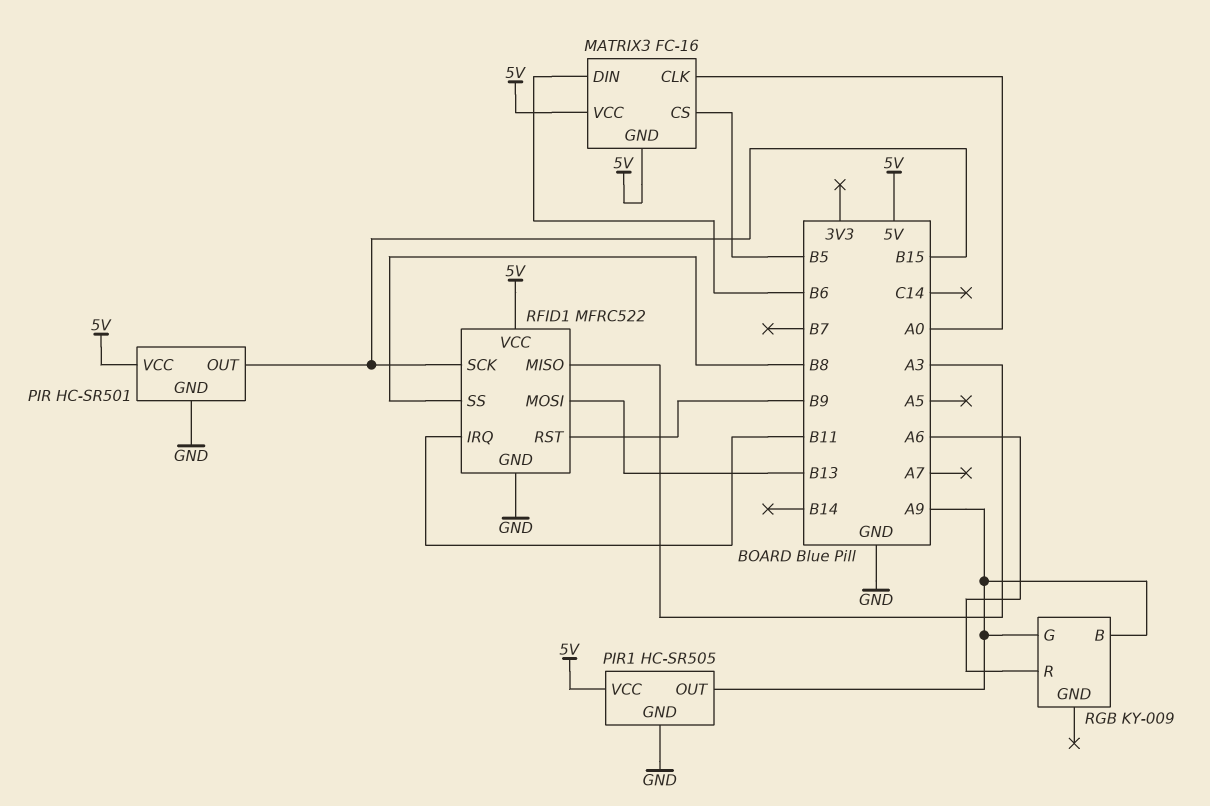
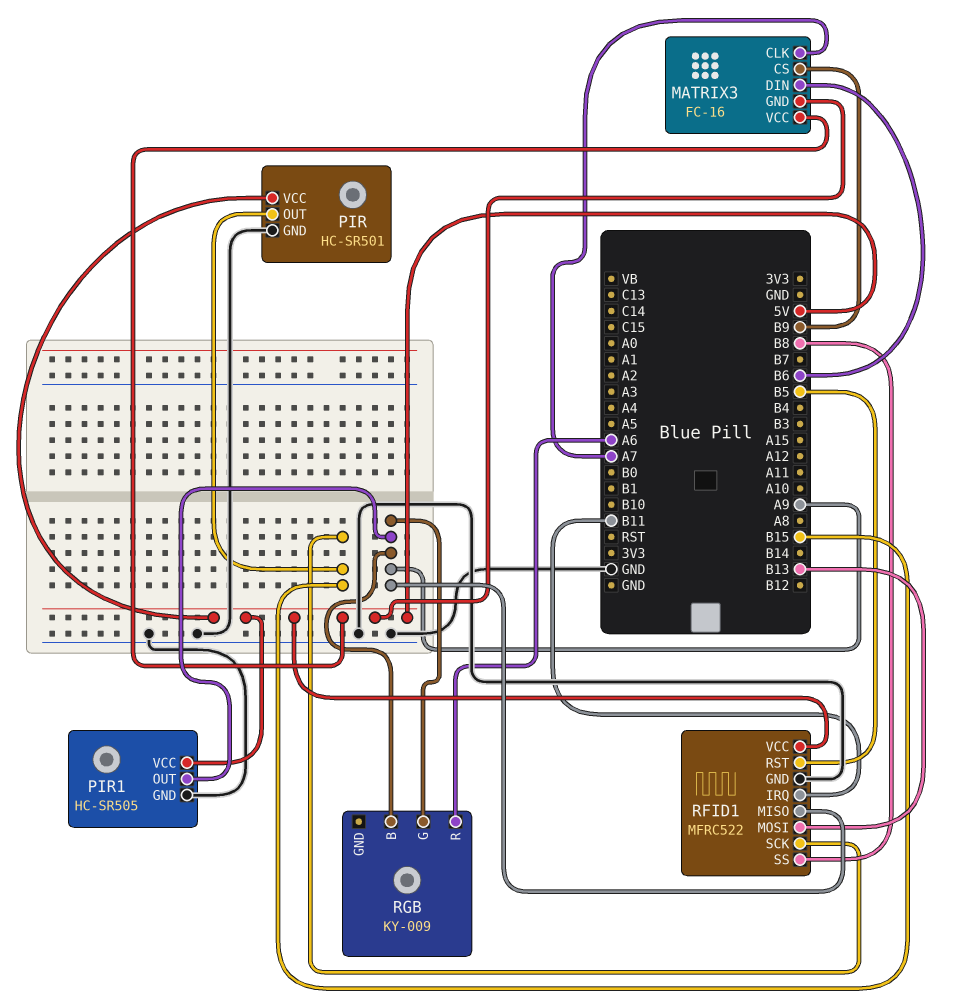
MATRIX3 pin CLK: A0 -> A7
MATRIX3 pin CS: B5 -> B9
RFID1 pin MISO: A3 -> A9
RFID1 pin RST: B9 -> B5

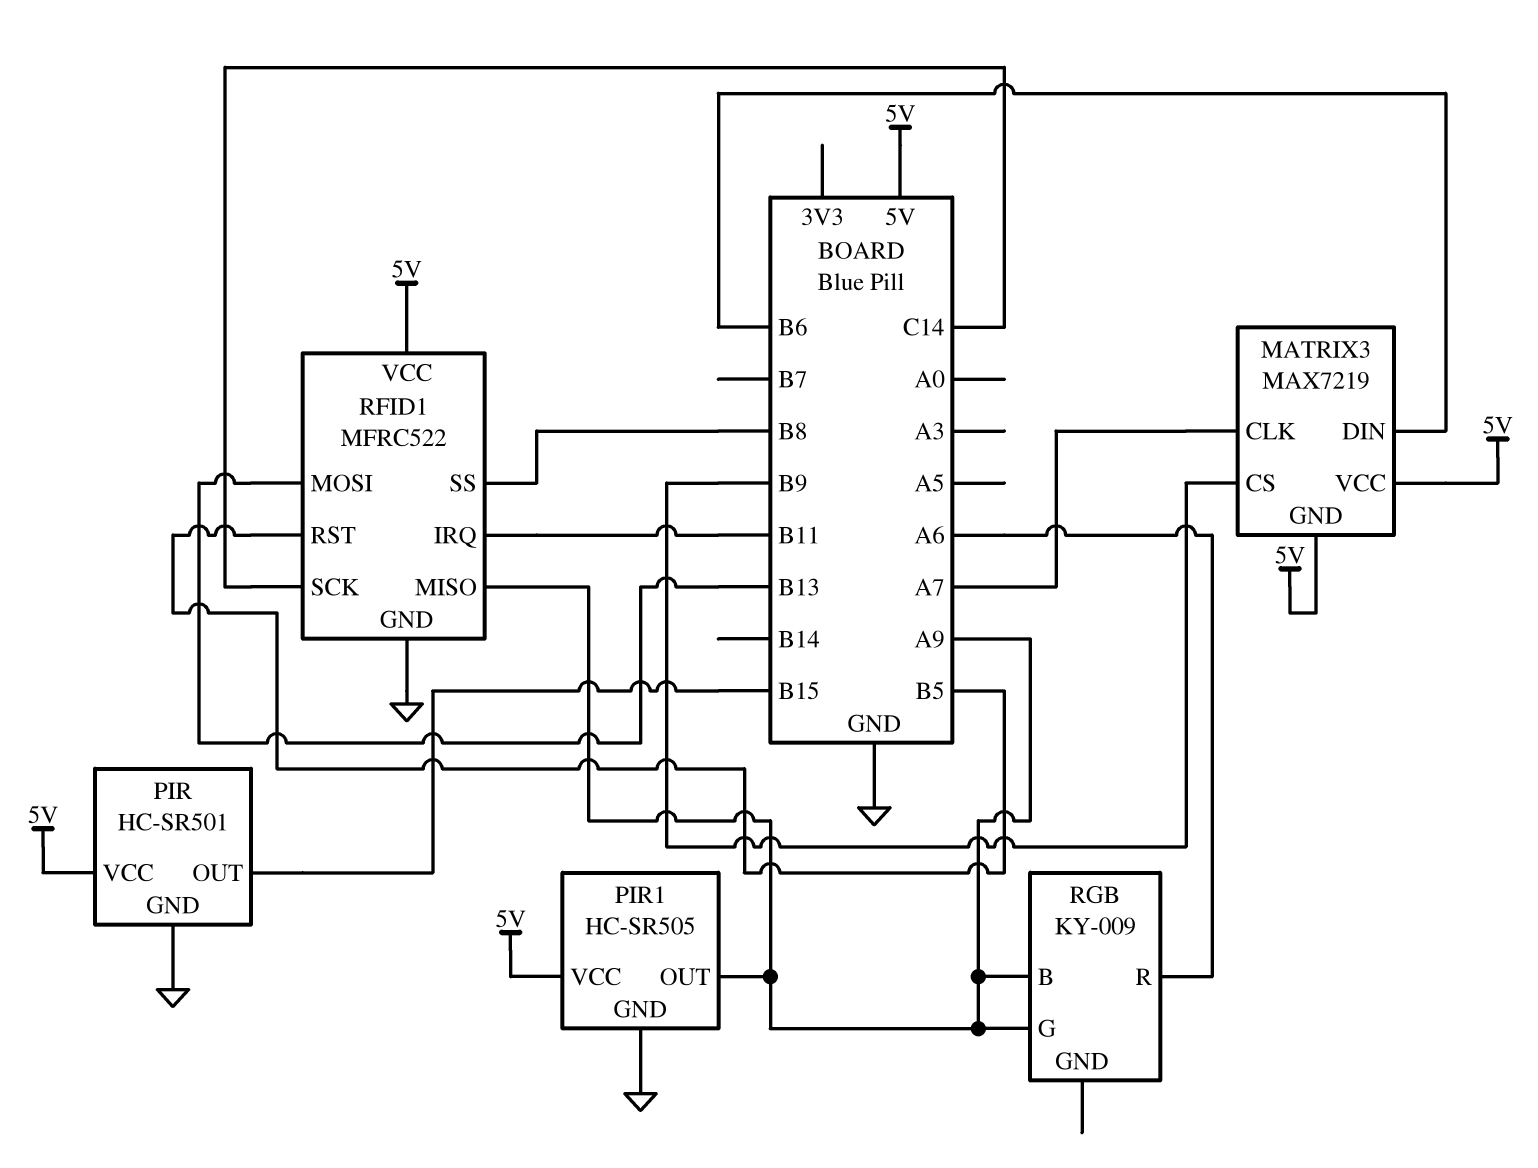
MATRIX3: FC-16 -> MAX7219
RFID1 pin SCK: B15 -> C14

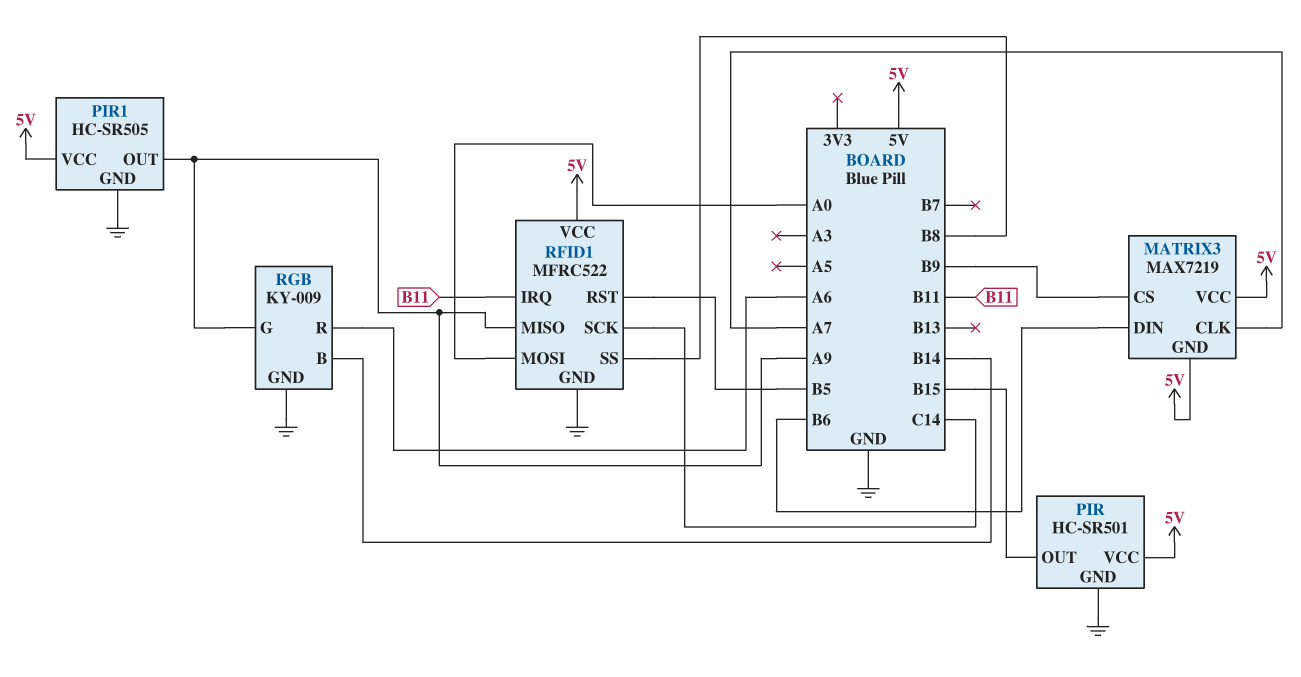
RFID1 pin MOSI: B13 -> A0
RGB pin B: A9 -> B14
RGB pin GND: none -> GND

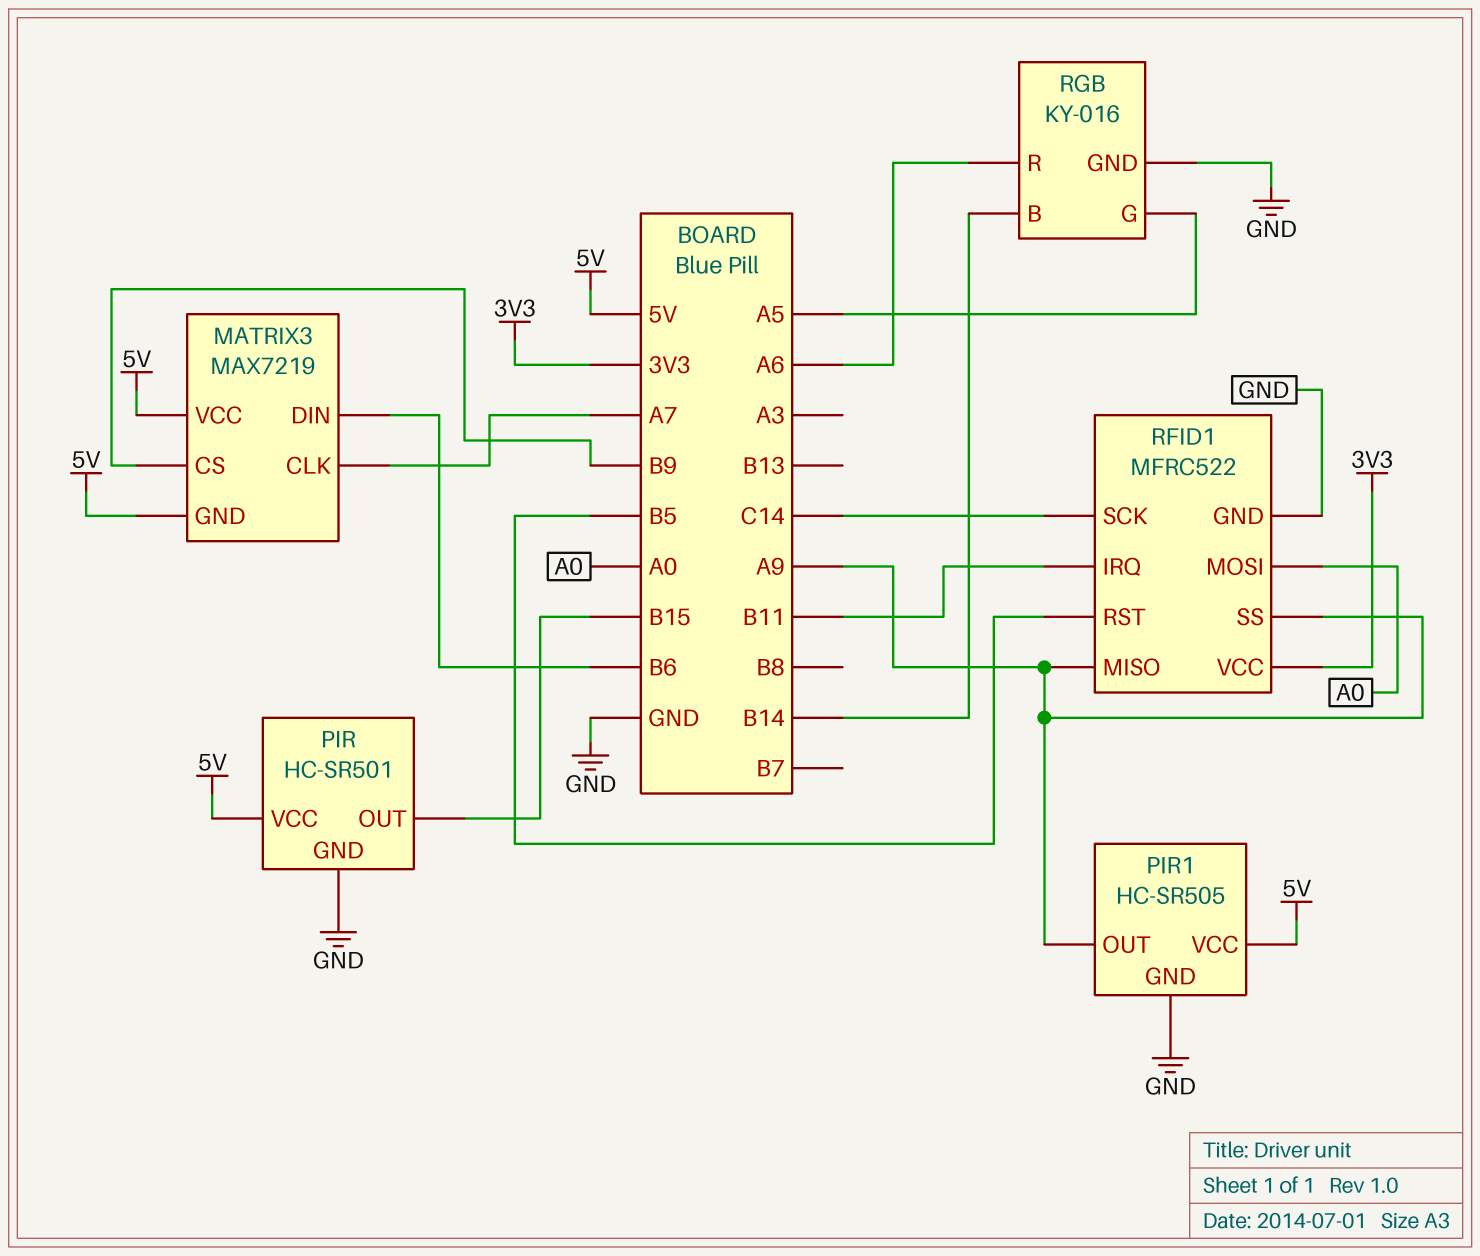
RFID1 pin SS: B8 -> A9
RFID1 pin VCC: 5V -> 3V3
RGB: KY-009 -> KY-016
RGB pin G: A9 -> A5

